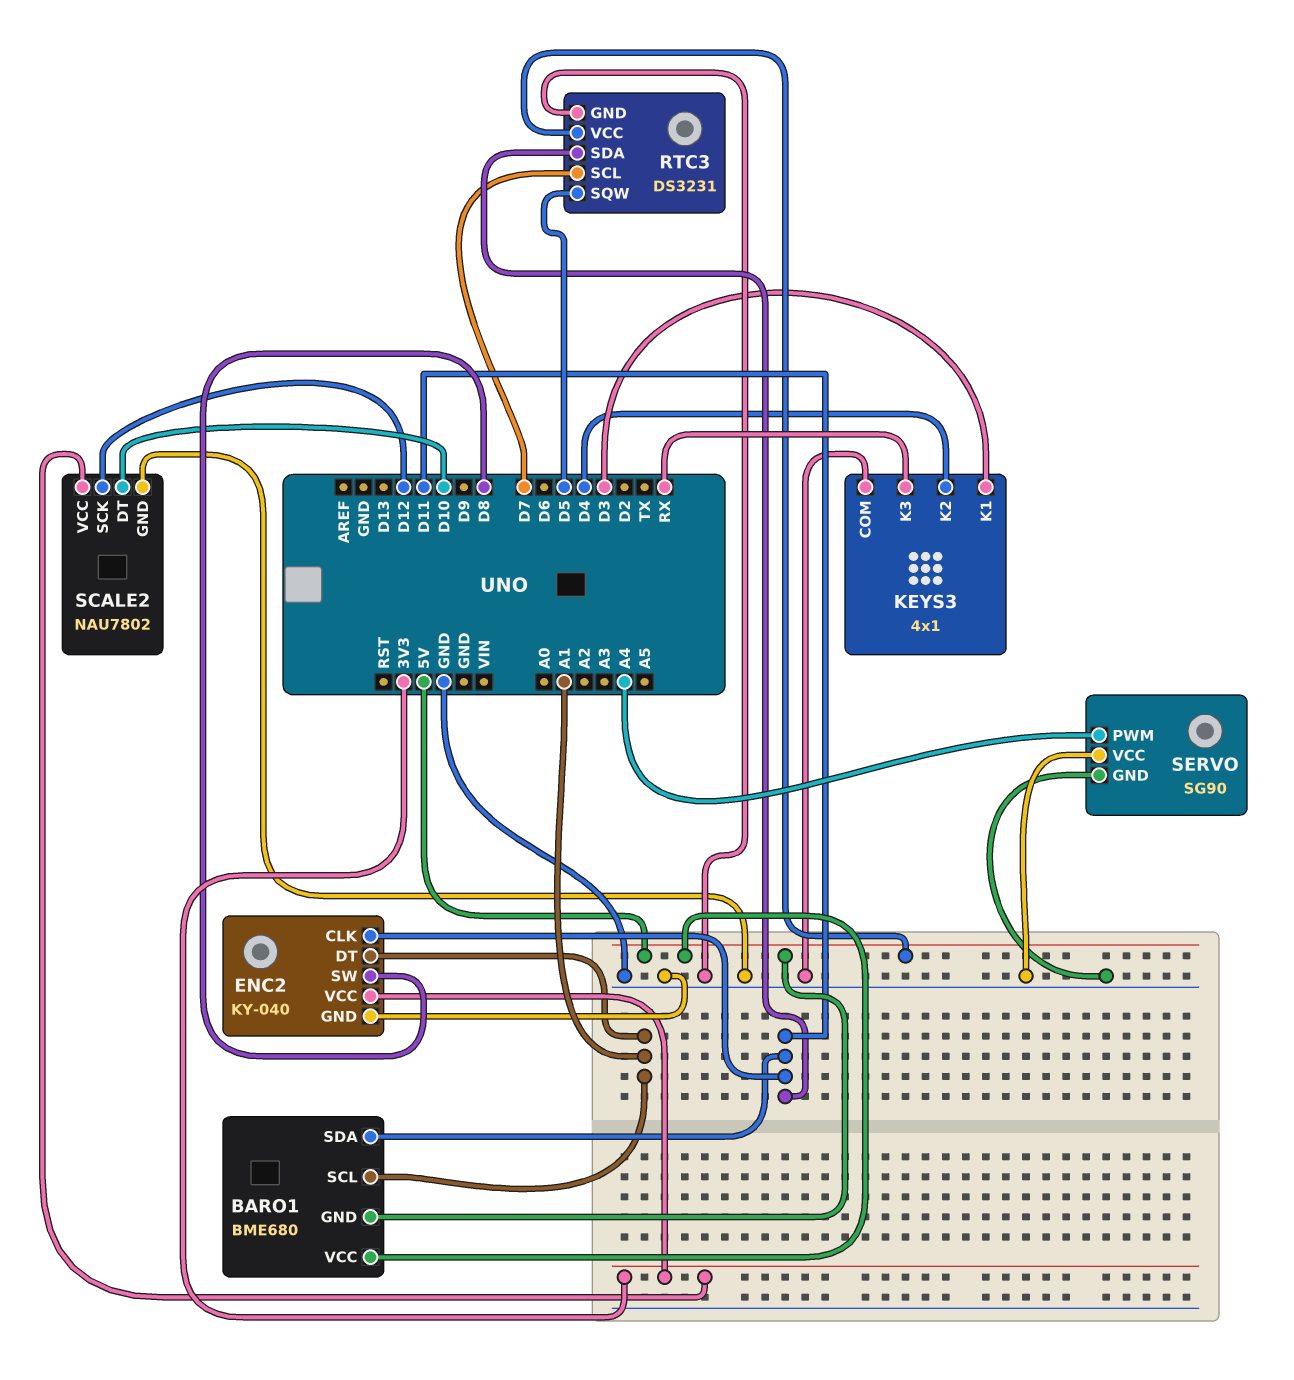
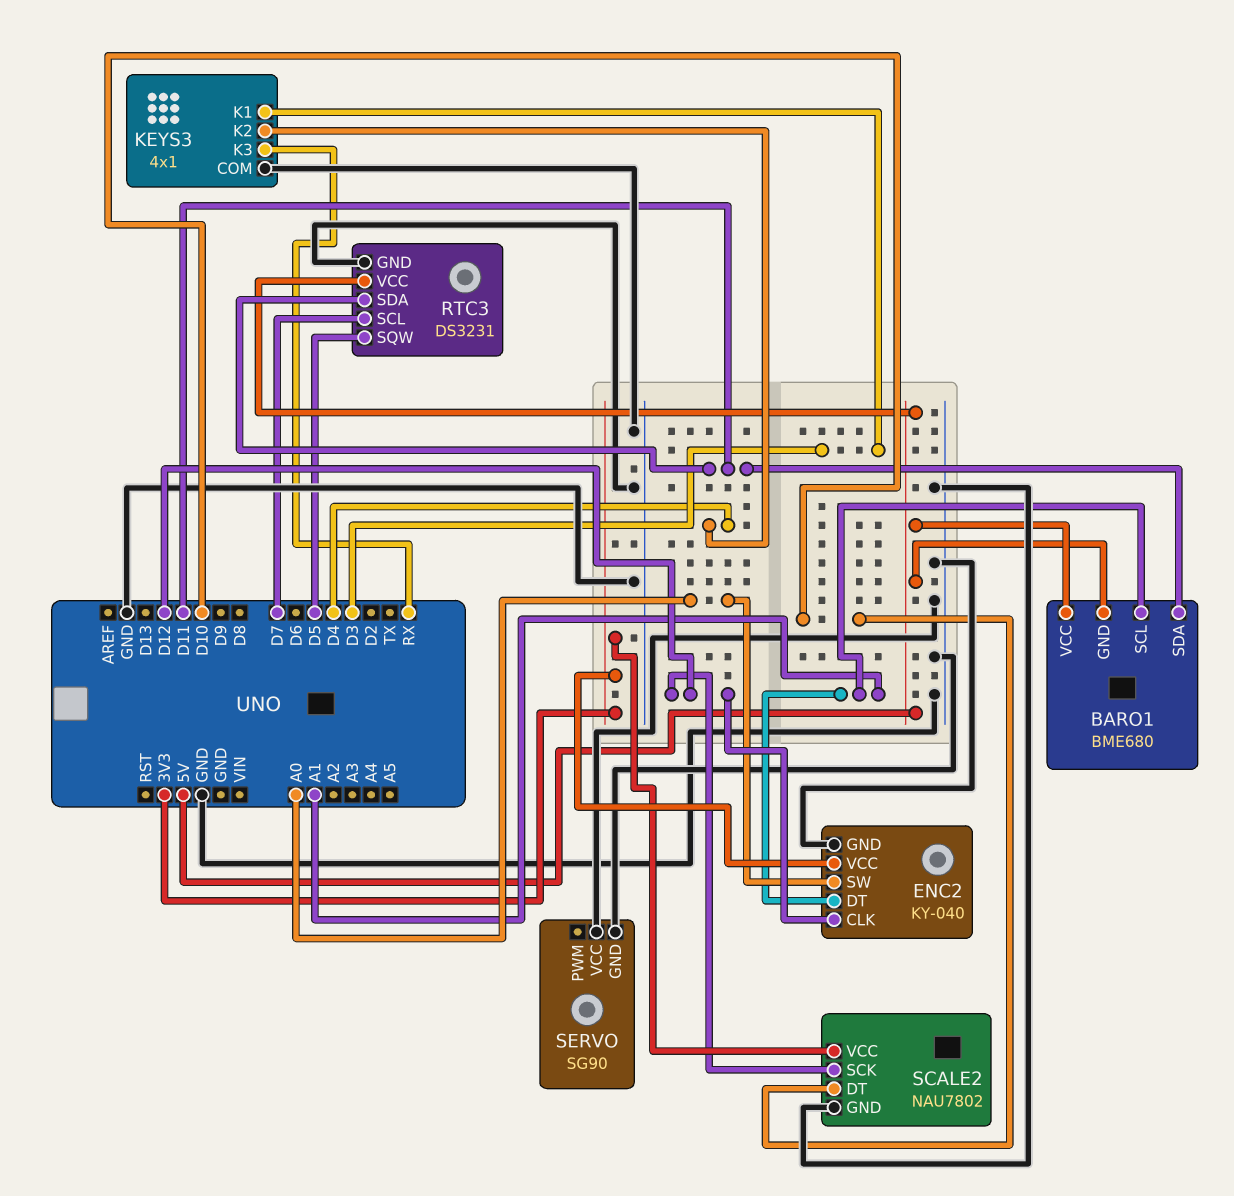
ENC2 pin CLK: D11 -> D12
ENC2 pin SW: D8 -> A0
SERVO pin PWM: A4 -> none

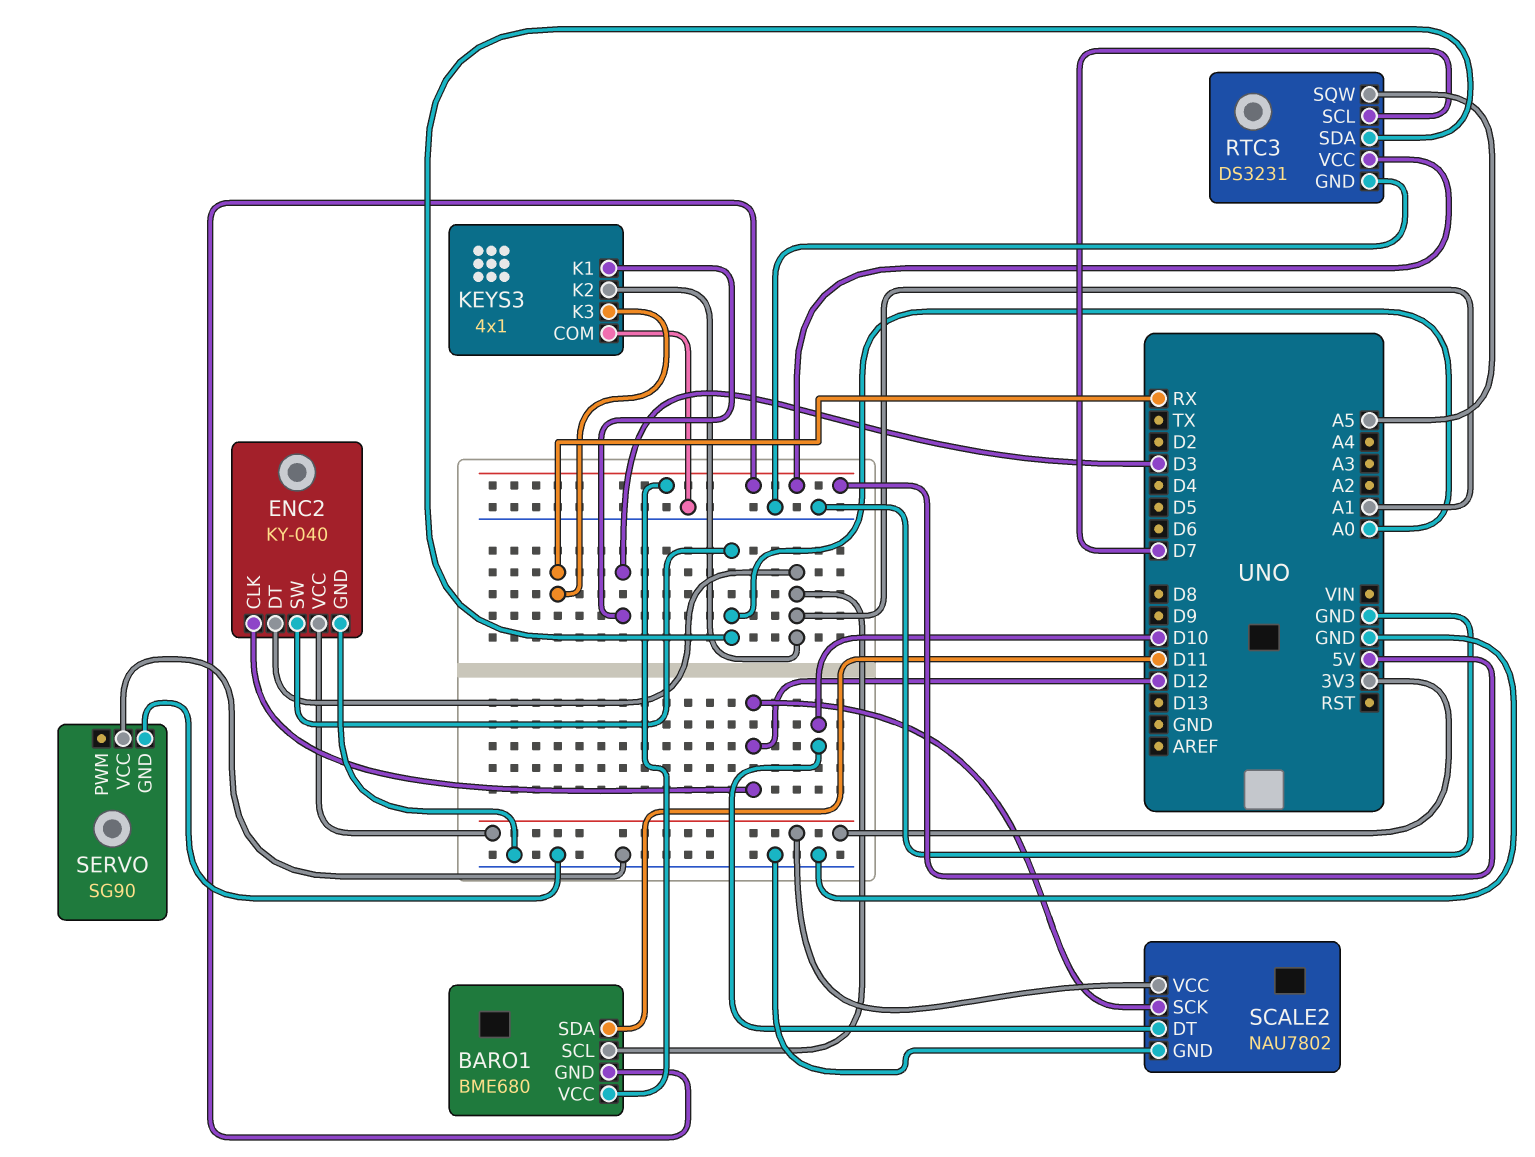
KEYS3 pin K2: D4 -> A1
RTC3 pin SDA: D11 -> A0
RTC3 pin SQW: D5 -> A5

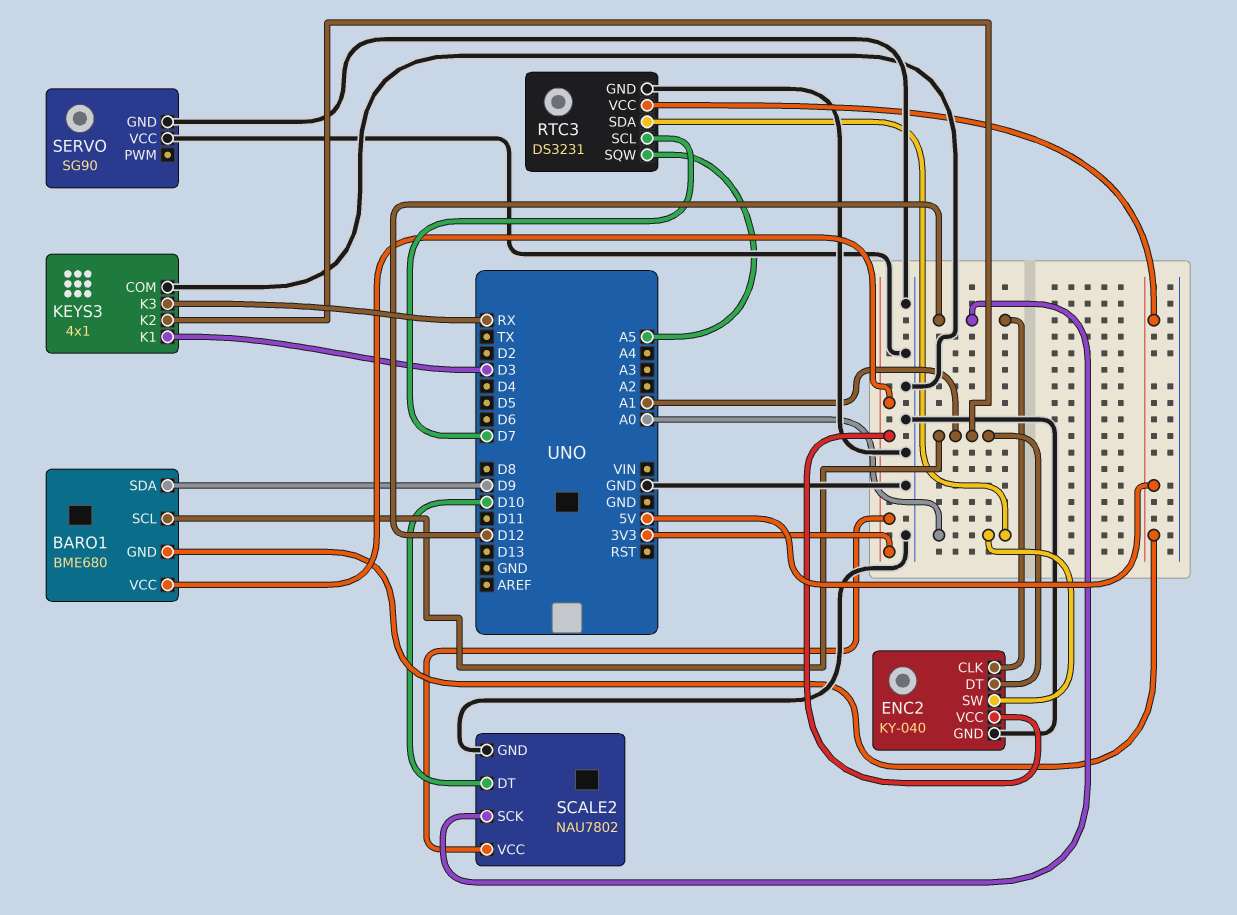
BARO1 pin SDA: D11 -> D9
BARO1 pin VCC: 5V -> 3V3

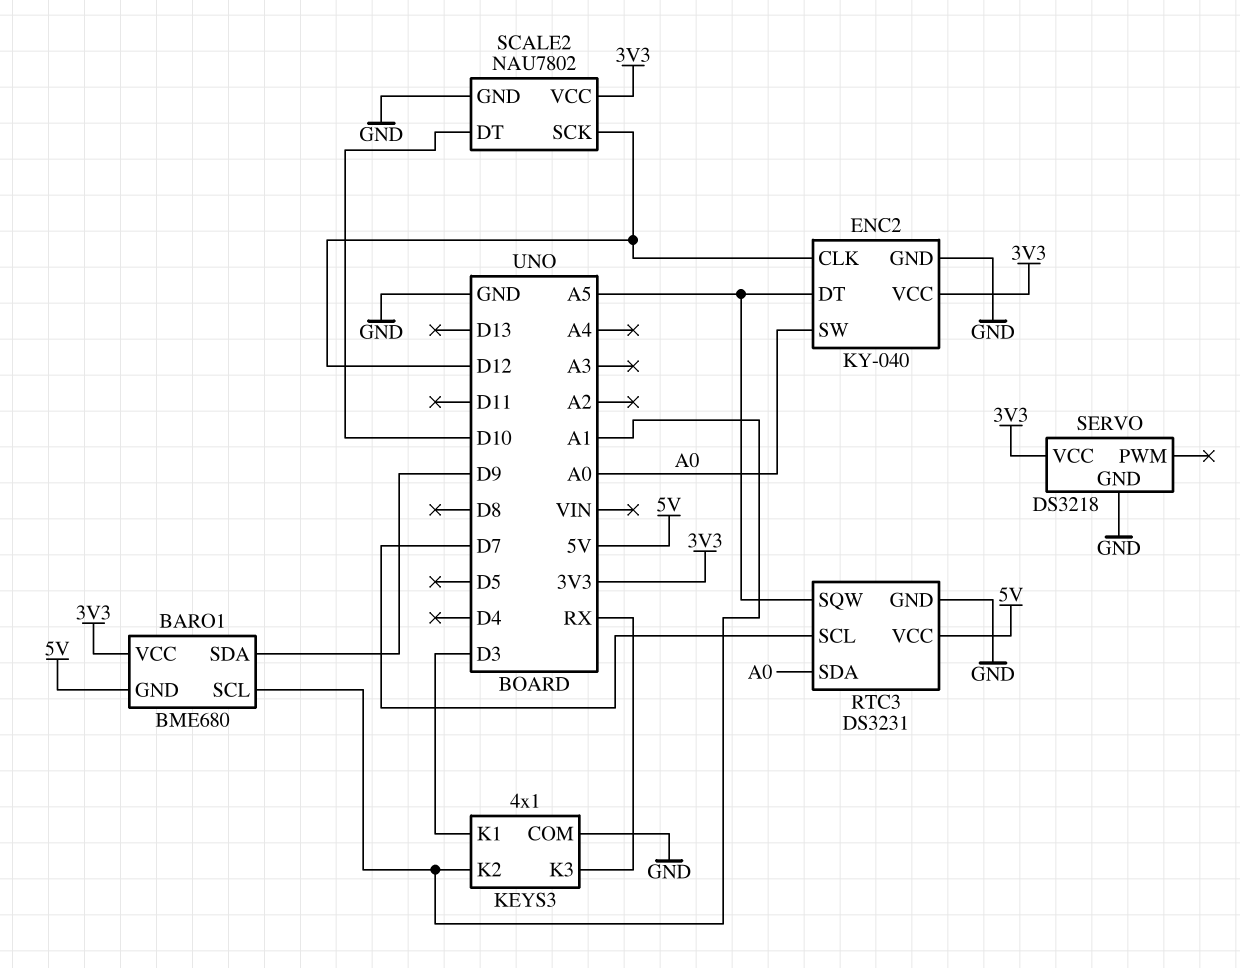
ENC2 pin DT: A1 -> A5
SERVO: SG90 -> DS3218
SERVO pin VCC: GND -> 3V3

